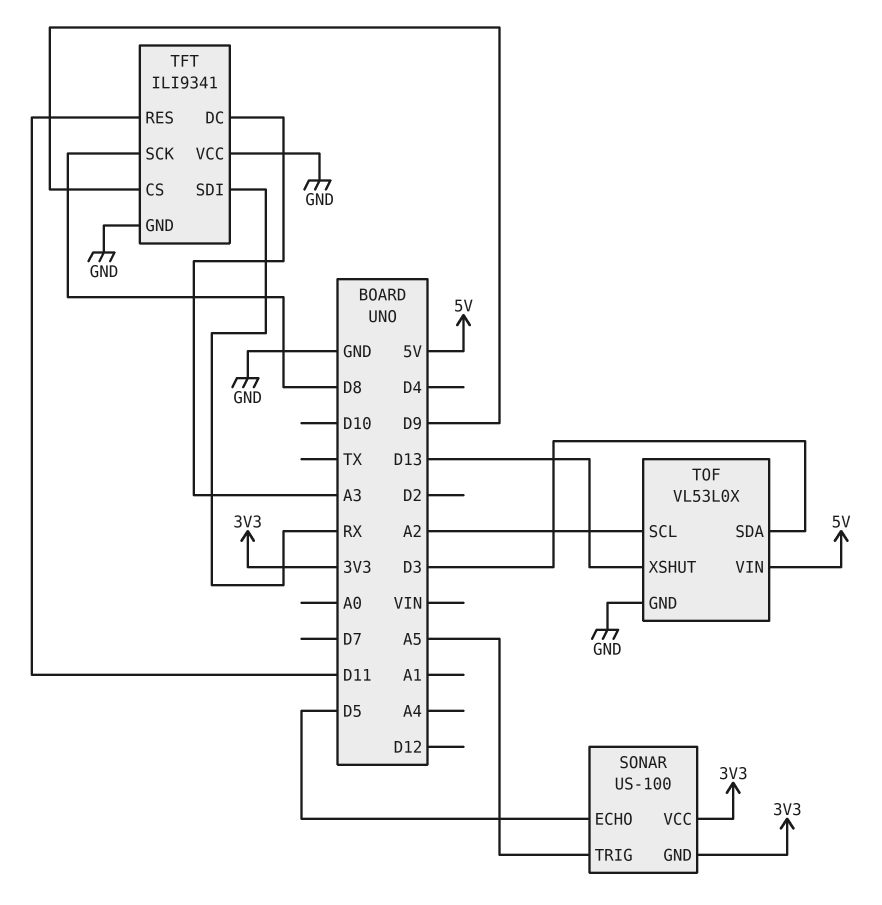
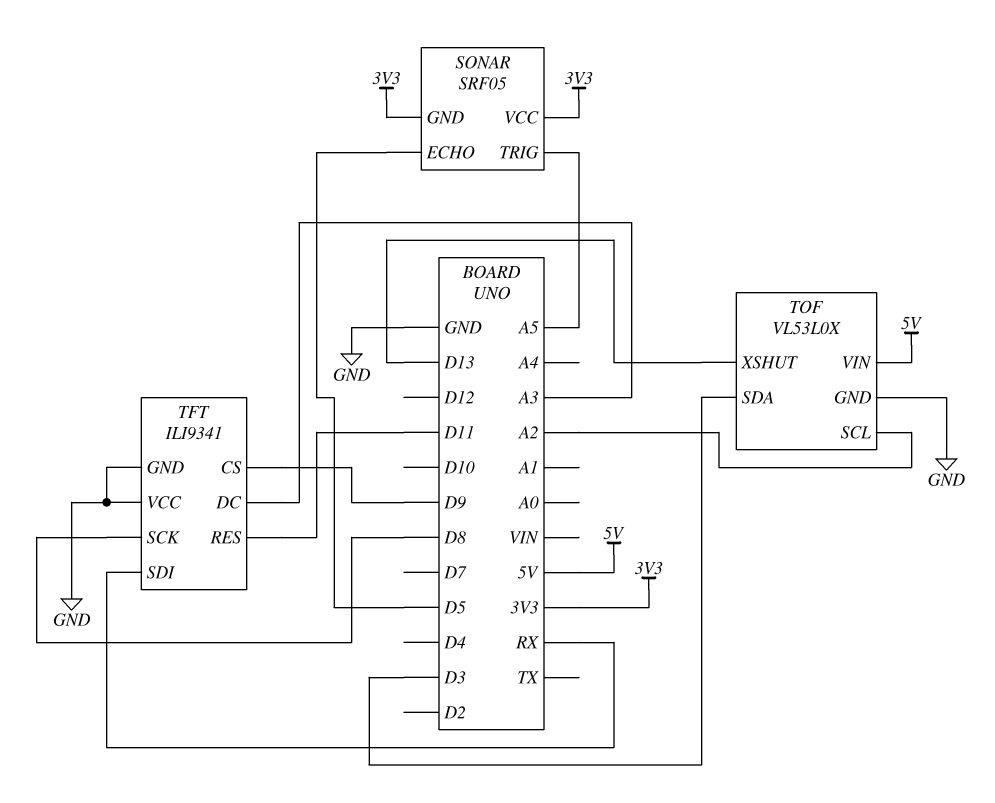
SONAR: US-100 -> SRF05

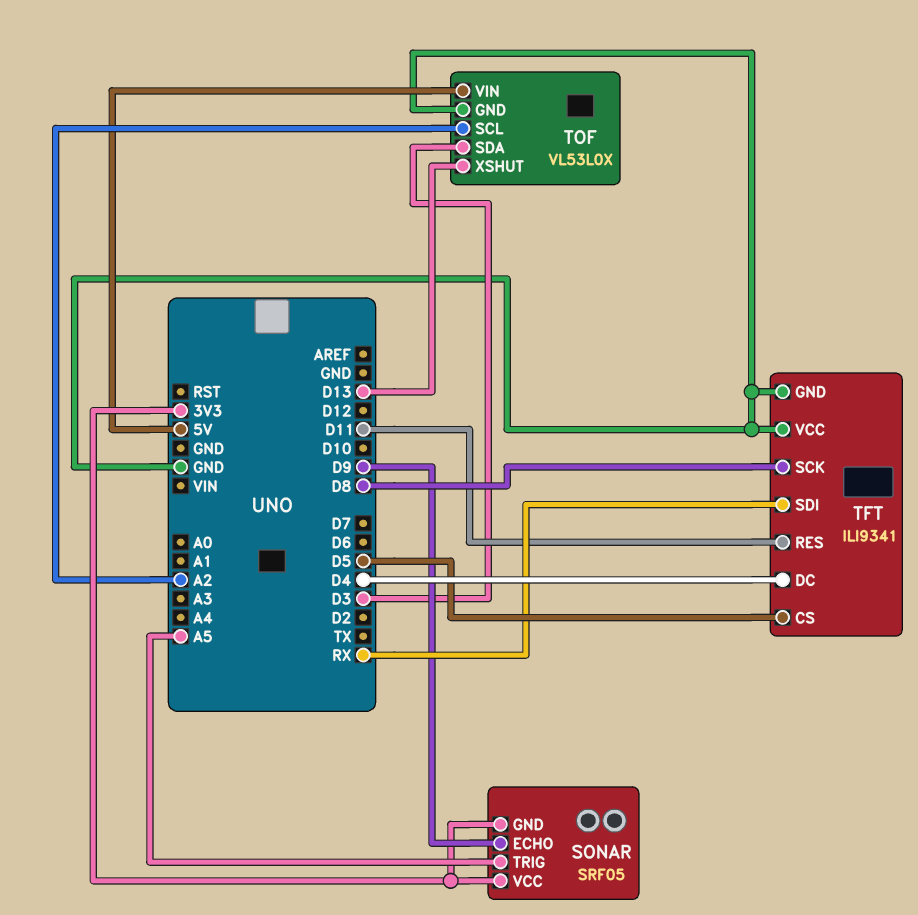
SONAR pin ECHO: D5 -> D9
TFT pin CS: D9 -> D5
TFT pin DC: A3 -> D4

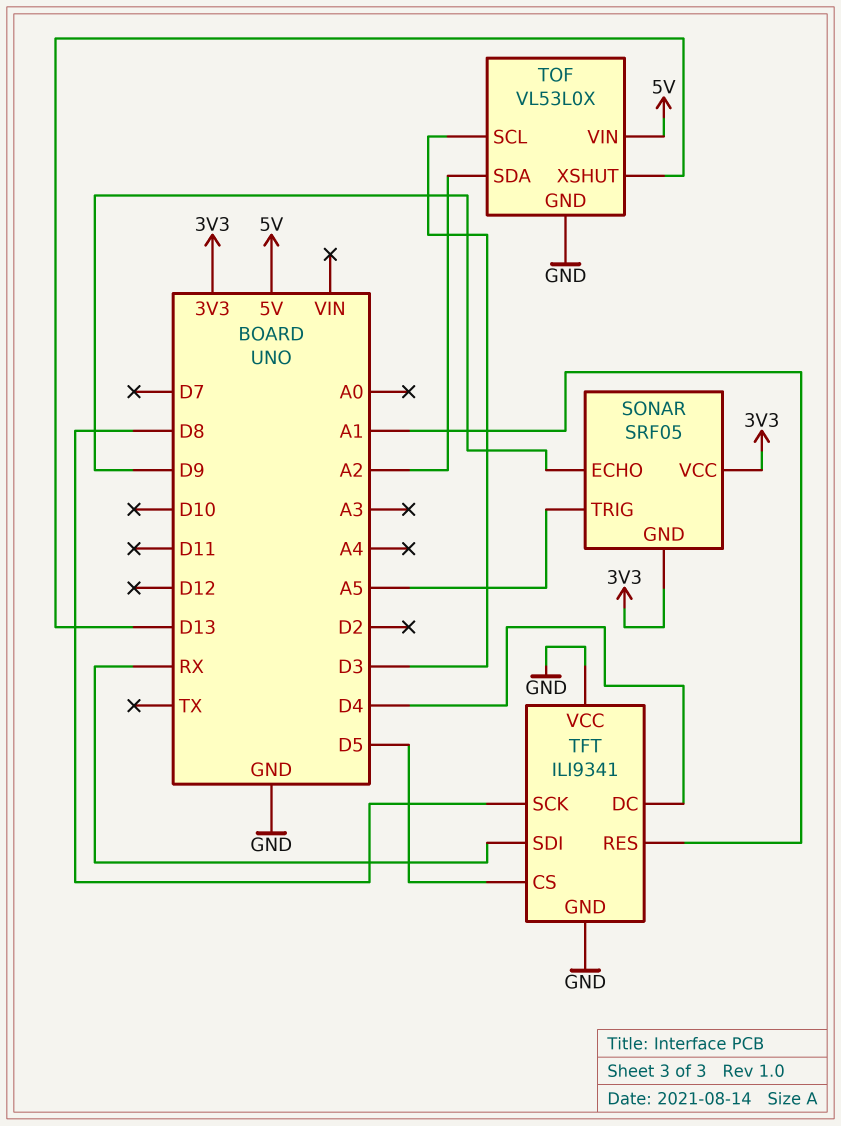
TFT pin RES: D11 -> A1
TOF pin SCL: A2 -> D3
TOF pin SDA: D3 -> A2

